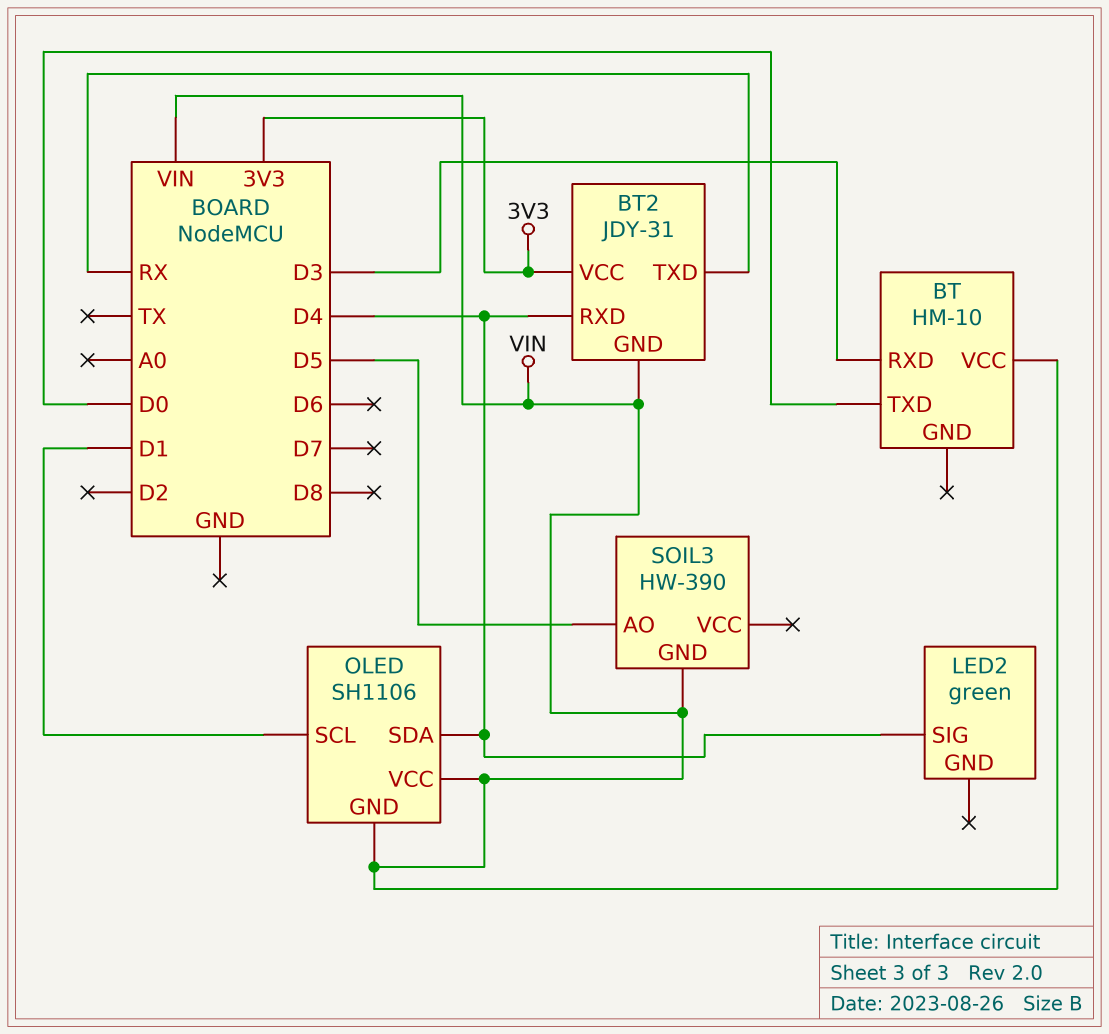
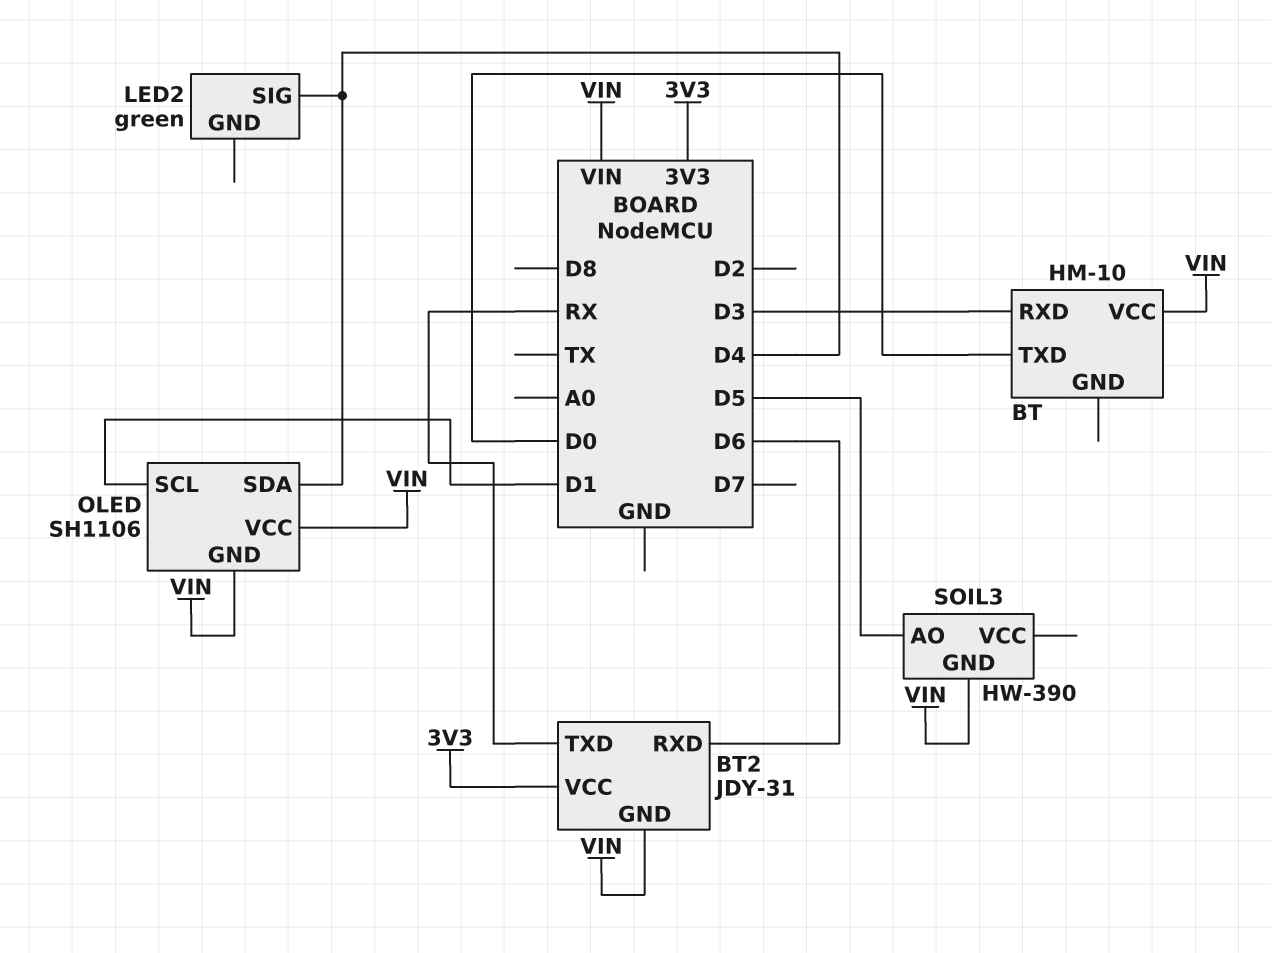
BT2 pin RXD: D4 -> D6

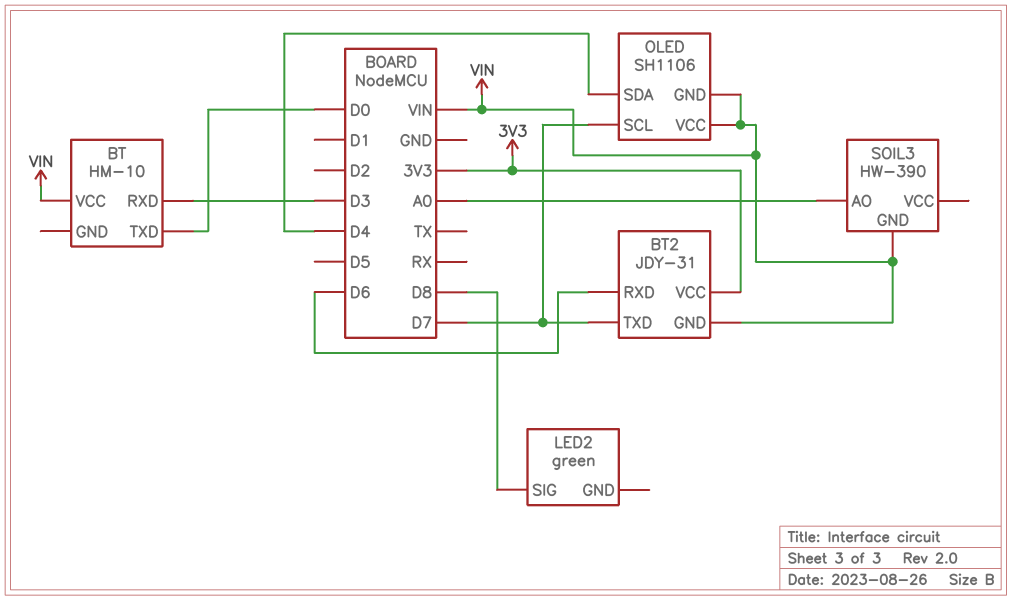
BT2 pin TXD: RX -> D7
LED2 pin SIG: D4 -> D8
OLED pin SCL: D1 -> D7
SOIL3 pin AO: D5 -> A0

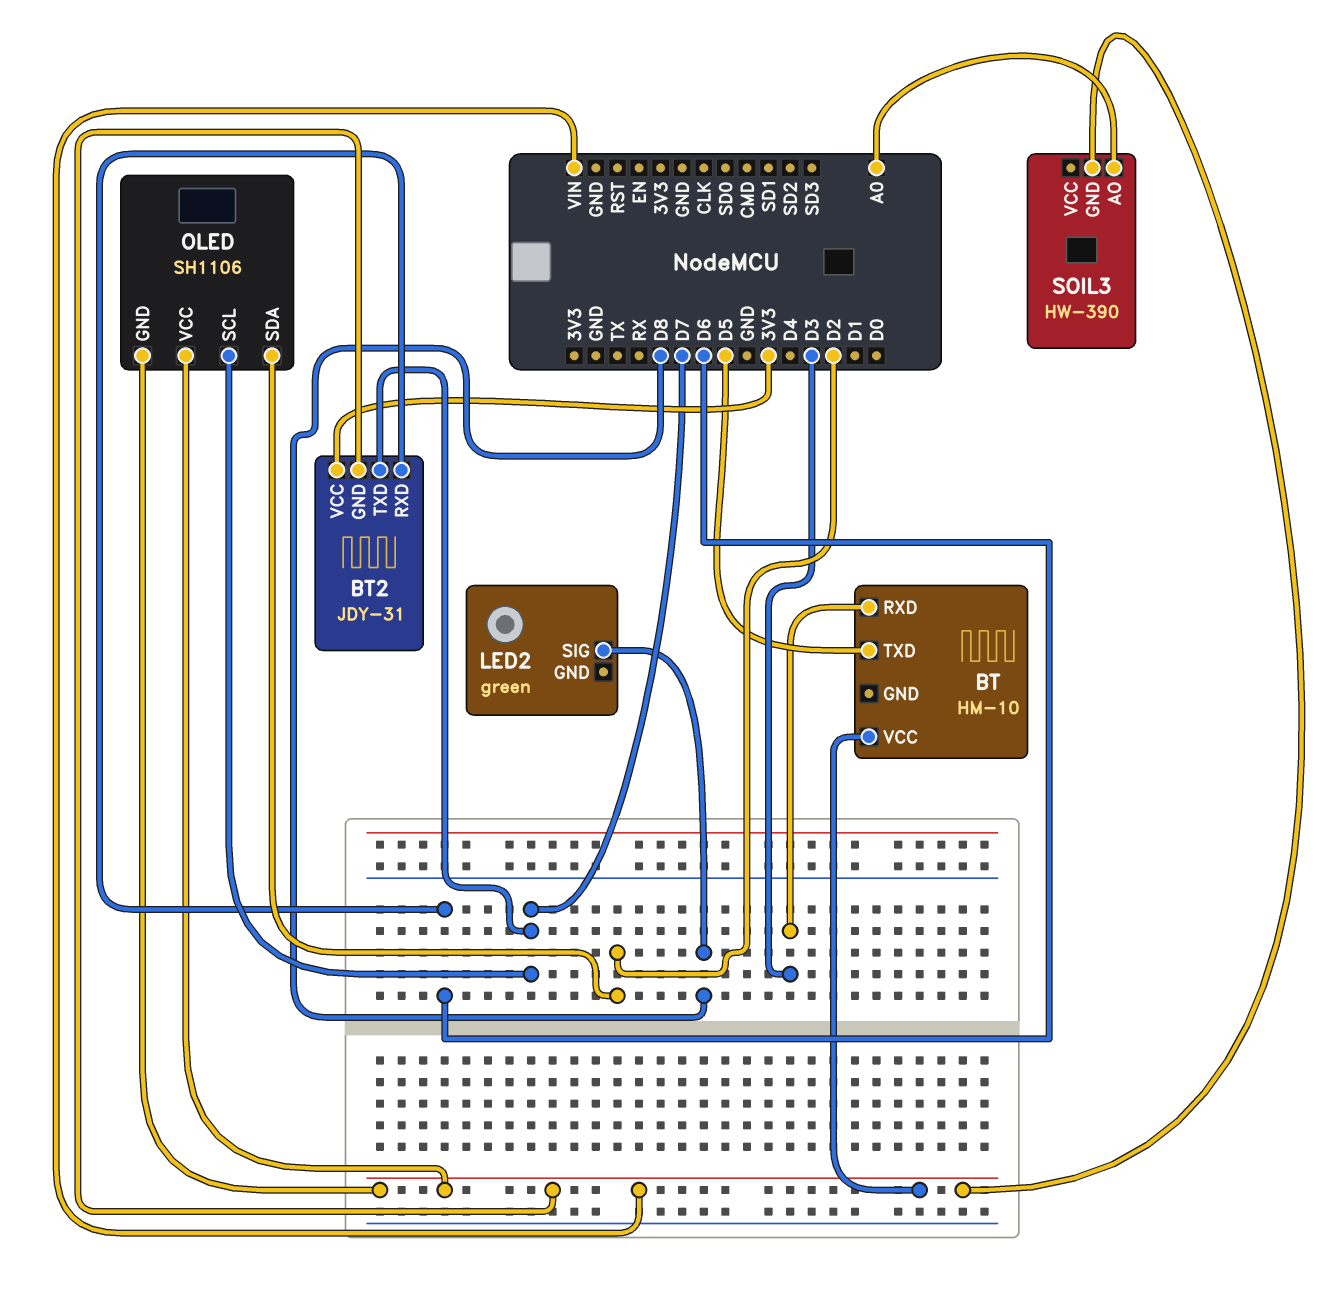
BT pin TXD: D0 -> D5
OLED pin SDA: D4 -> D2

